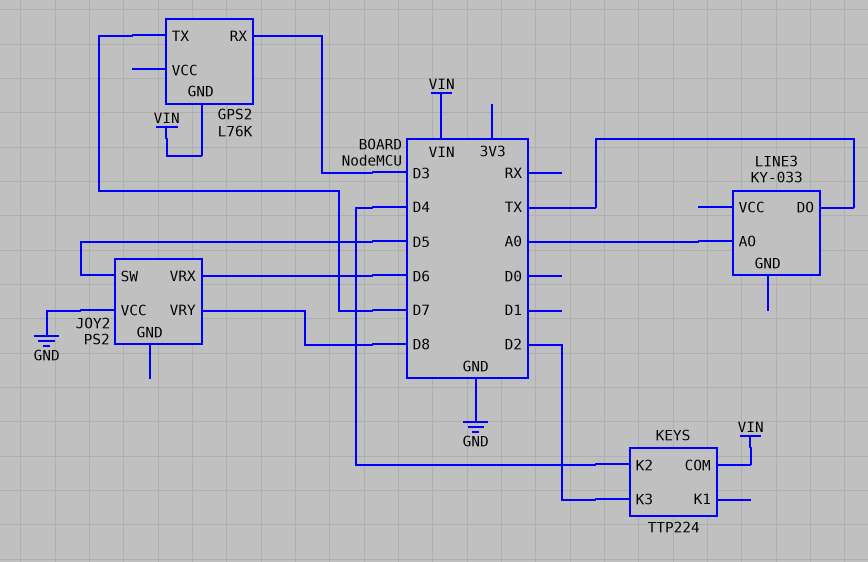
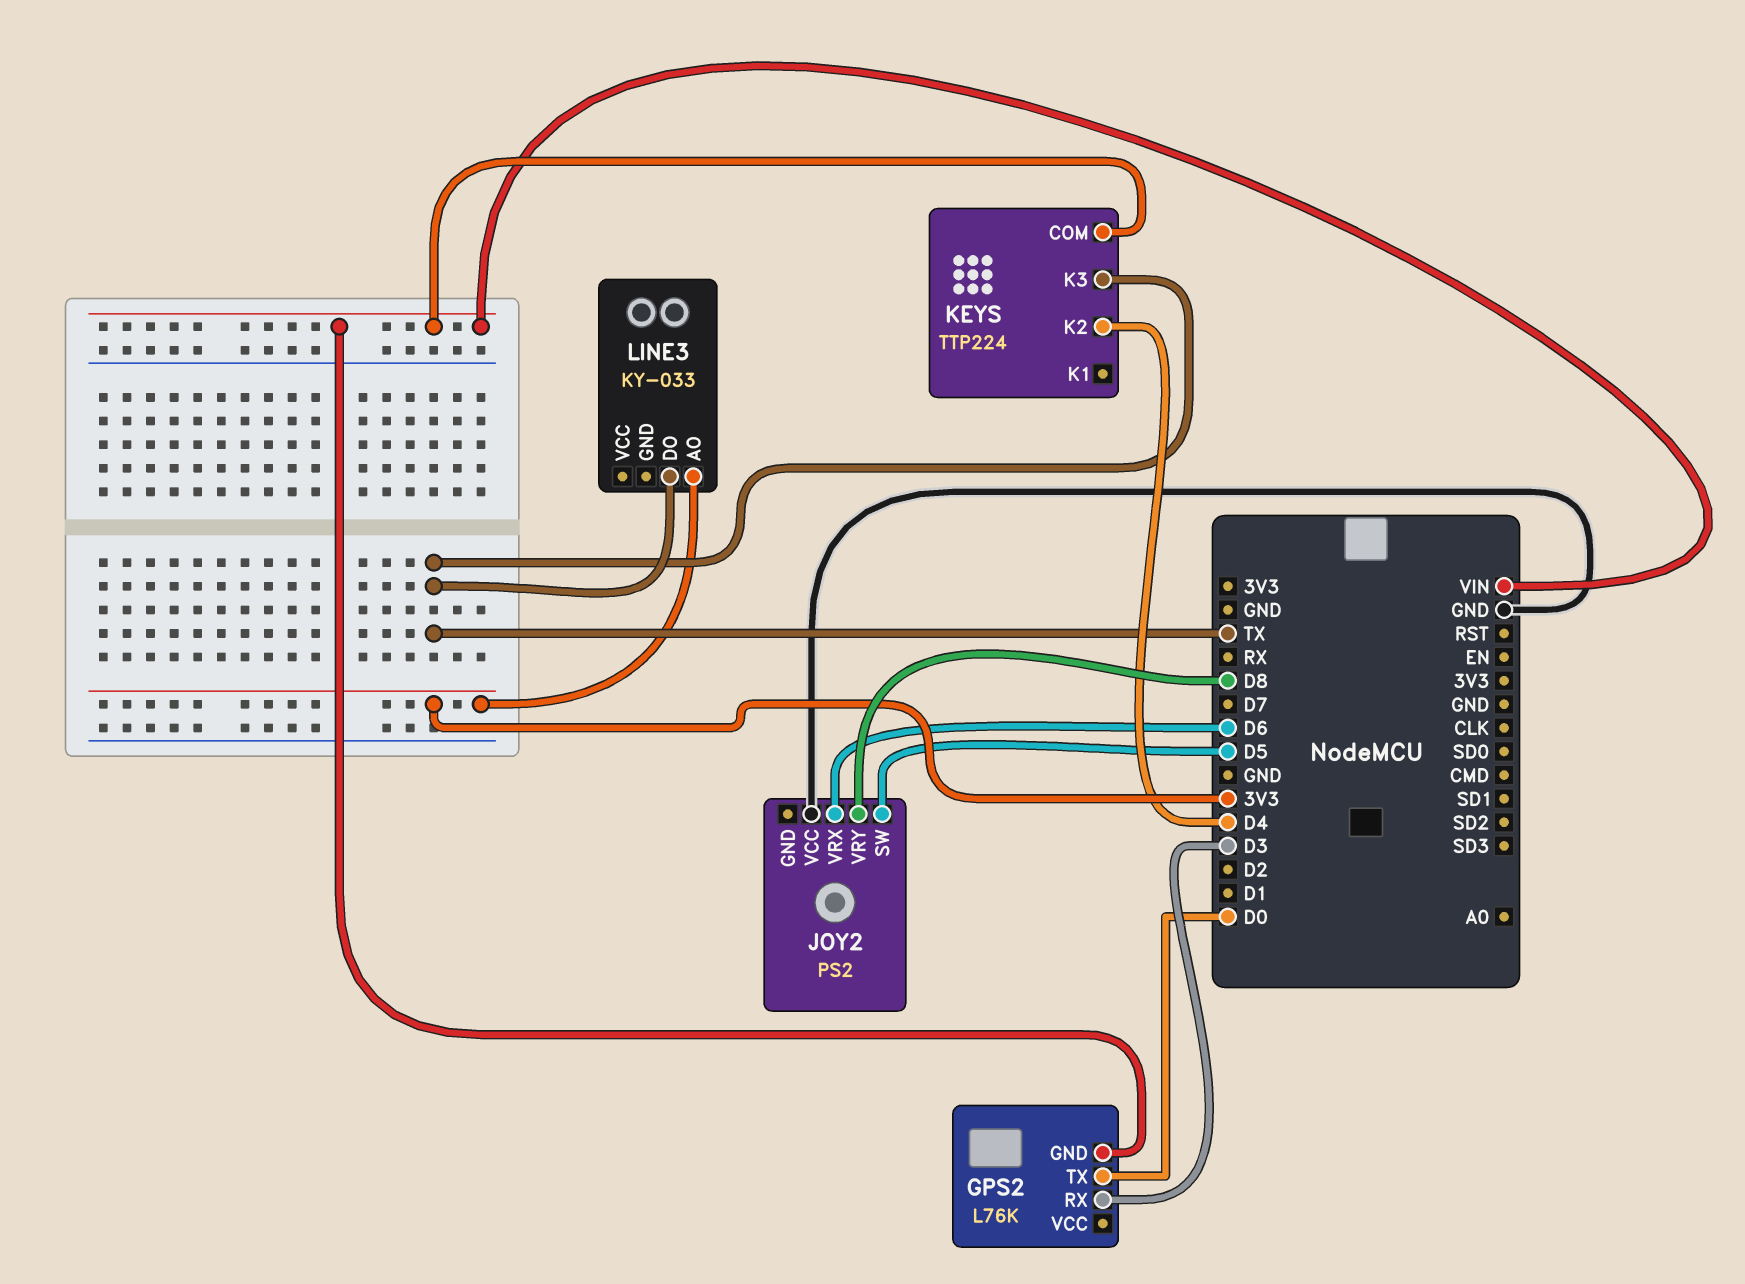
GPS2 pin TX: D7 -> D0
KEYS pin K3: D2 -> TX
LINE3 pin AO: A0 -> 3V3

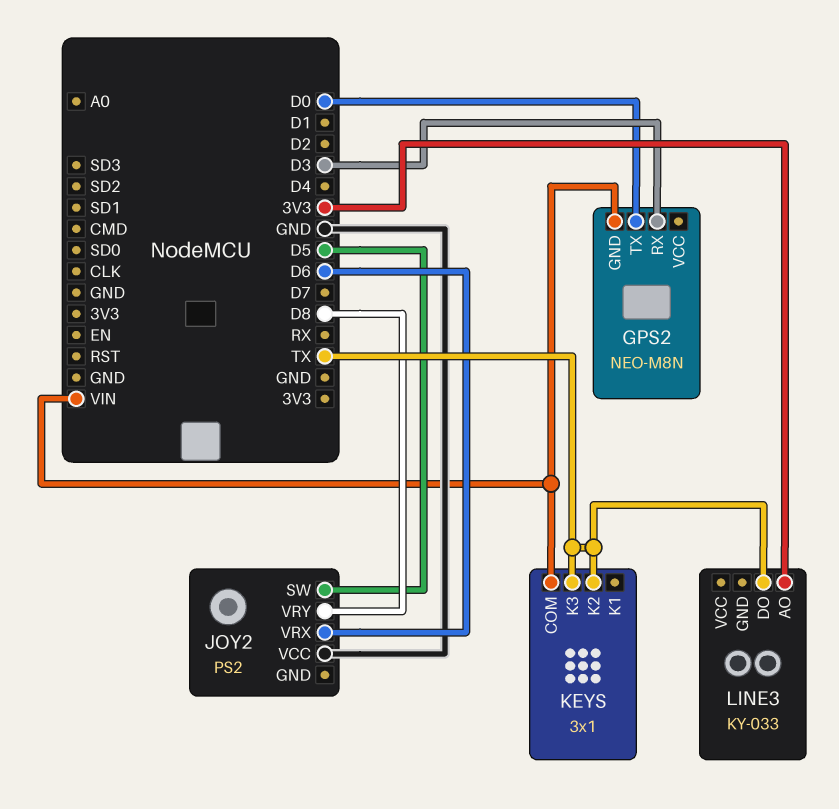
GPS2: L76K -> NEO-M8N
KEYS: TTP224 -> 3x1
KEYS pin K2: D4 -> TX

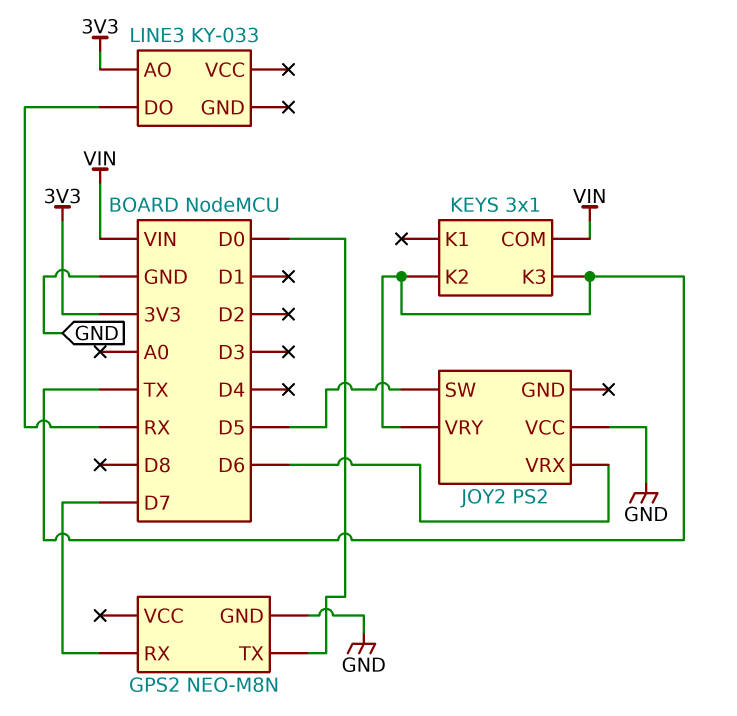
GPS2 pin GND: VIN -> GND
GPS2 pin RX: D3 -> D7
JOY2 pin VRY: D8 -> TX
LINE3 pin DO: TX -> RX

